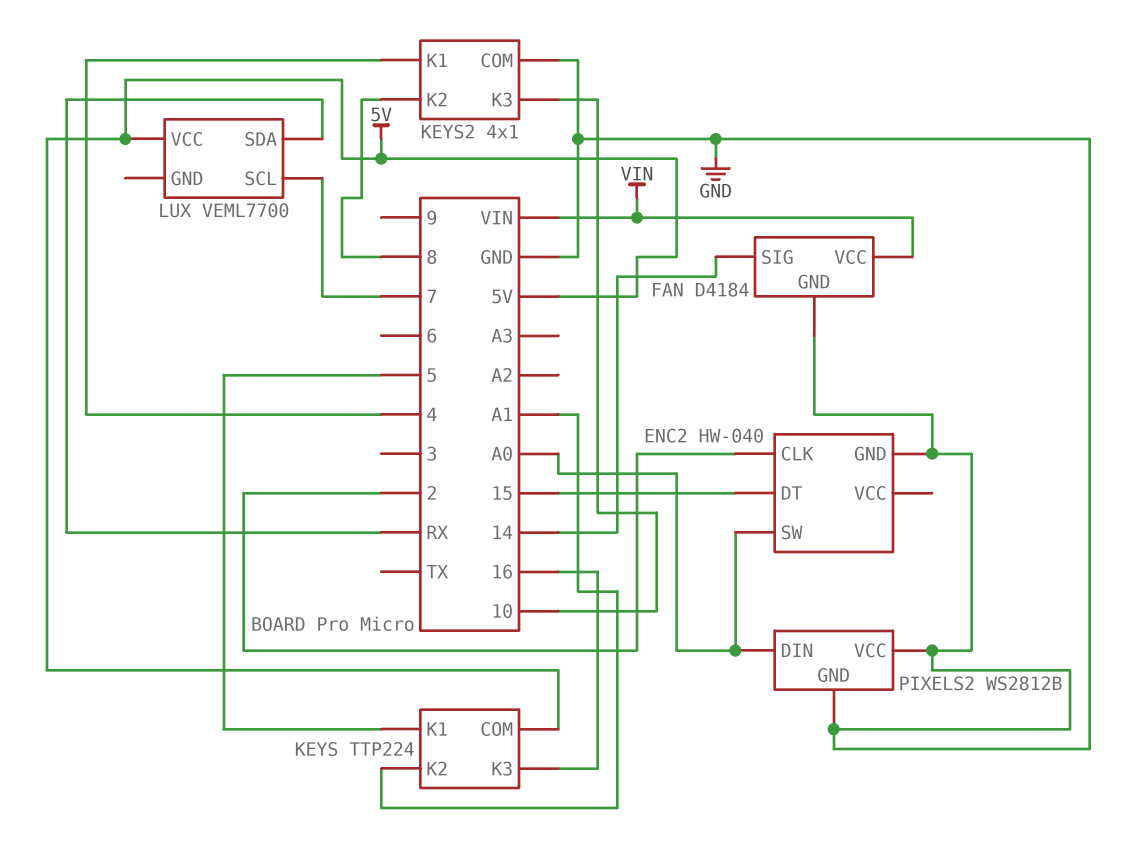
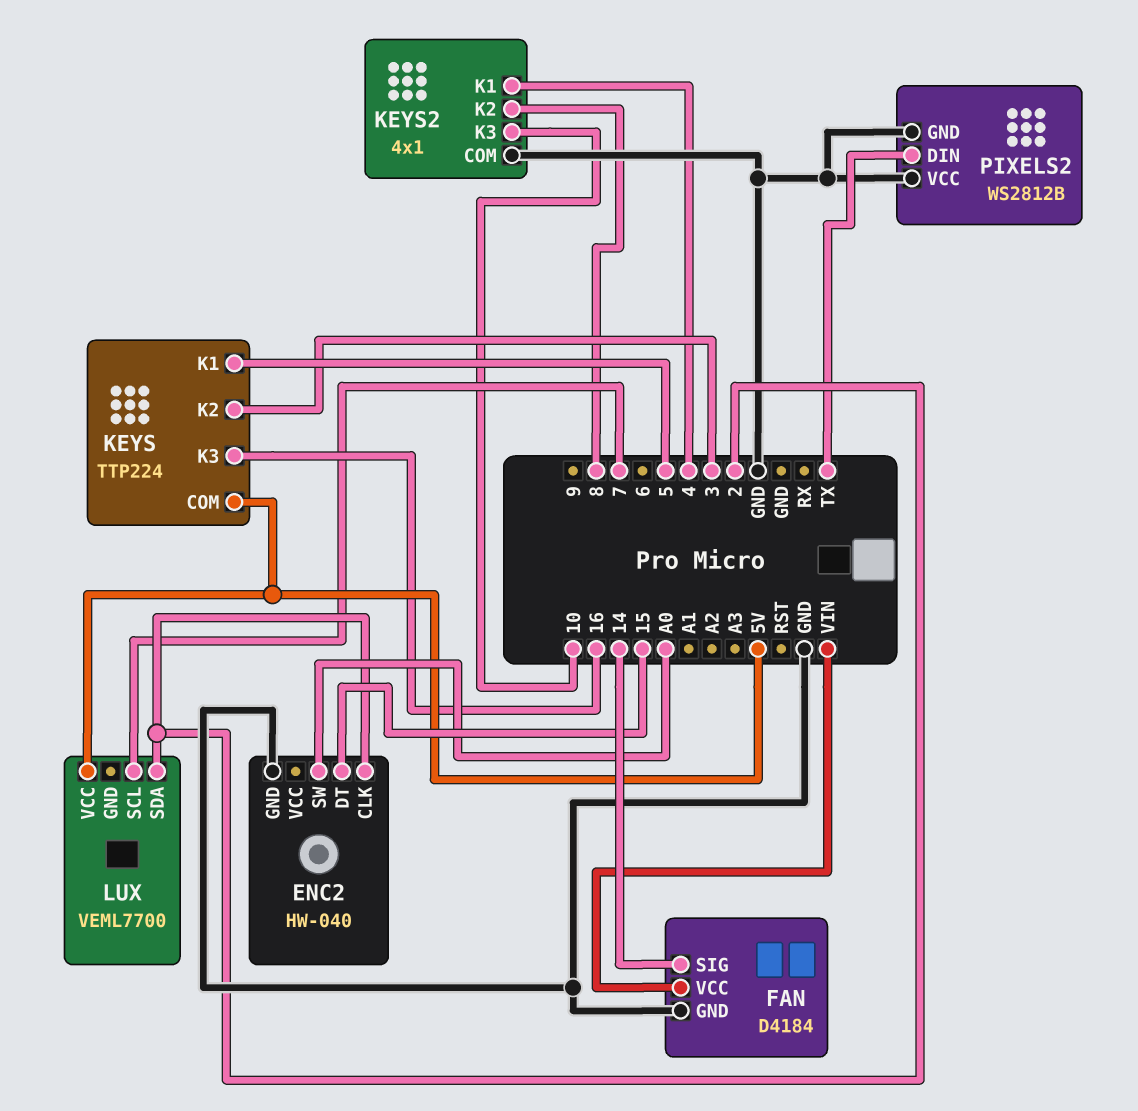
KEYS pin K2: A1 -> 3
LUX pin SDA: RX -> 2
PIXELS2 pin DIN: A0 -> TX

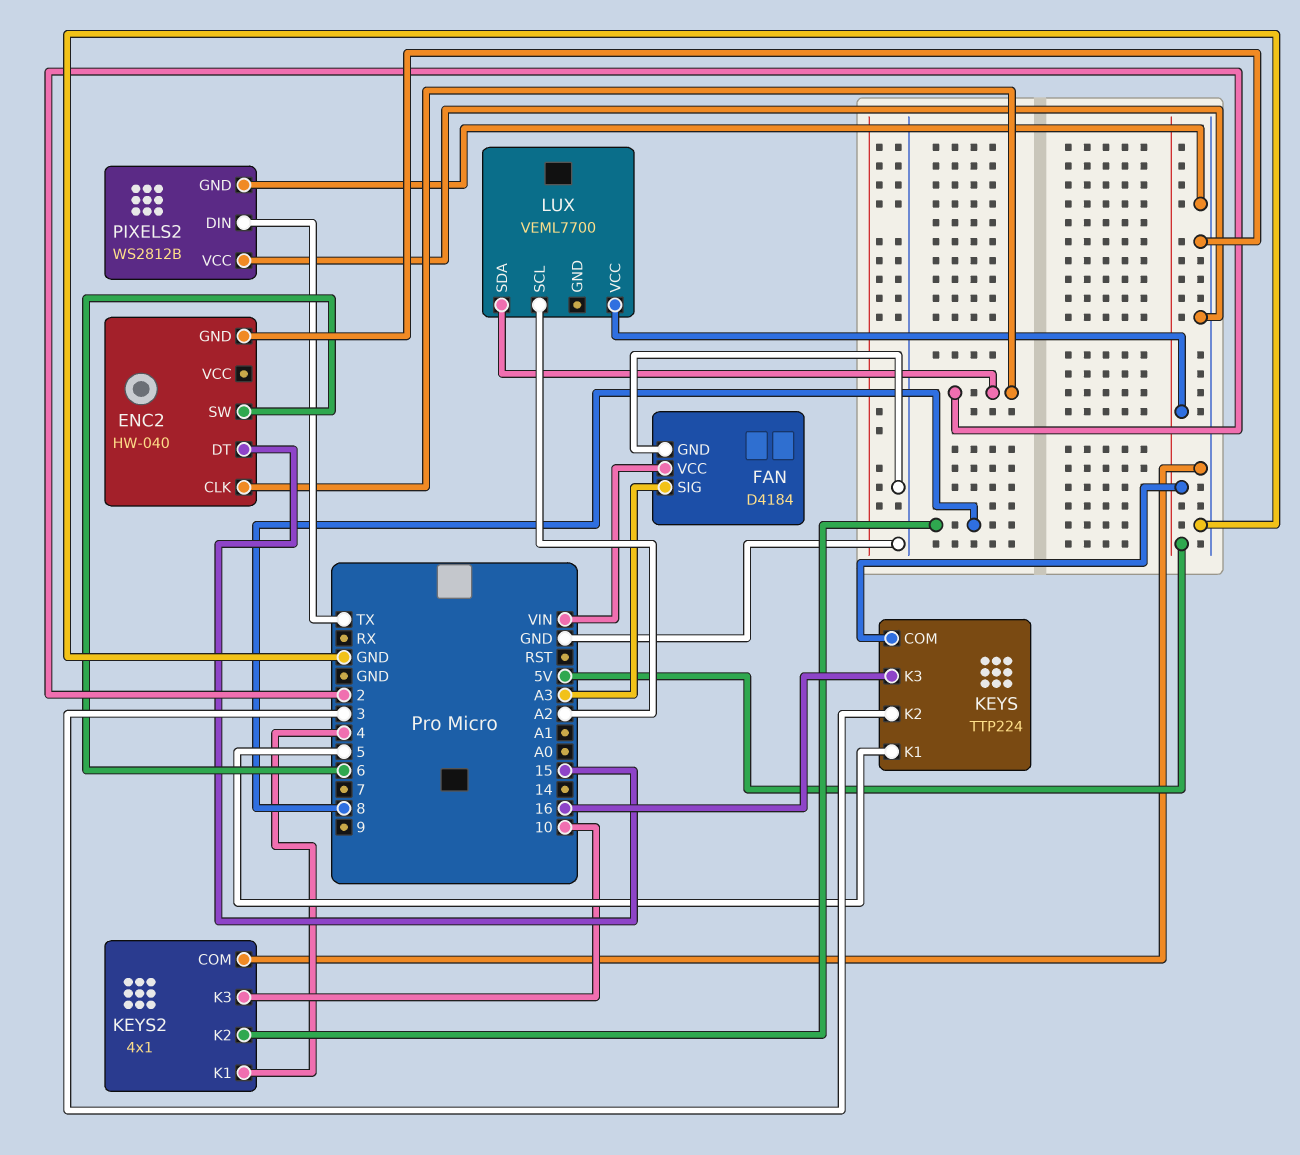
ENC2 pin SW: A0 -> 6
FAN pin SIG: 14 -> A3
LUX pin SCL: 7 -> A2

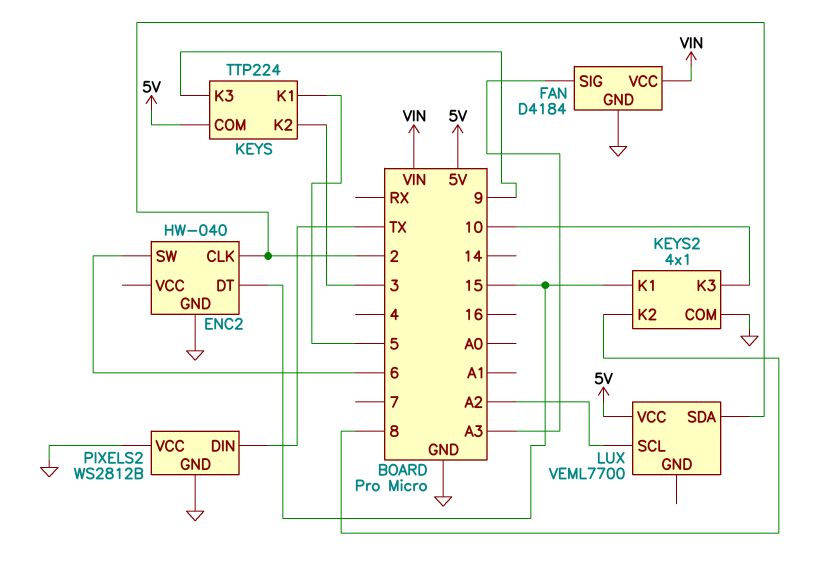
KEYS pin K3: 16 -> 9
KEYS2 pin K1: 4 -> 15

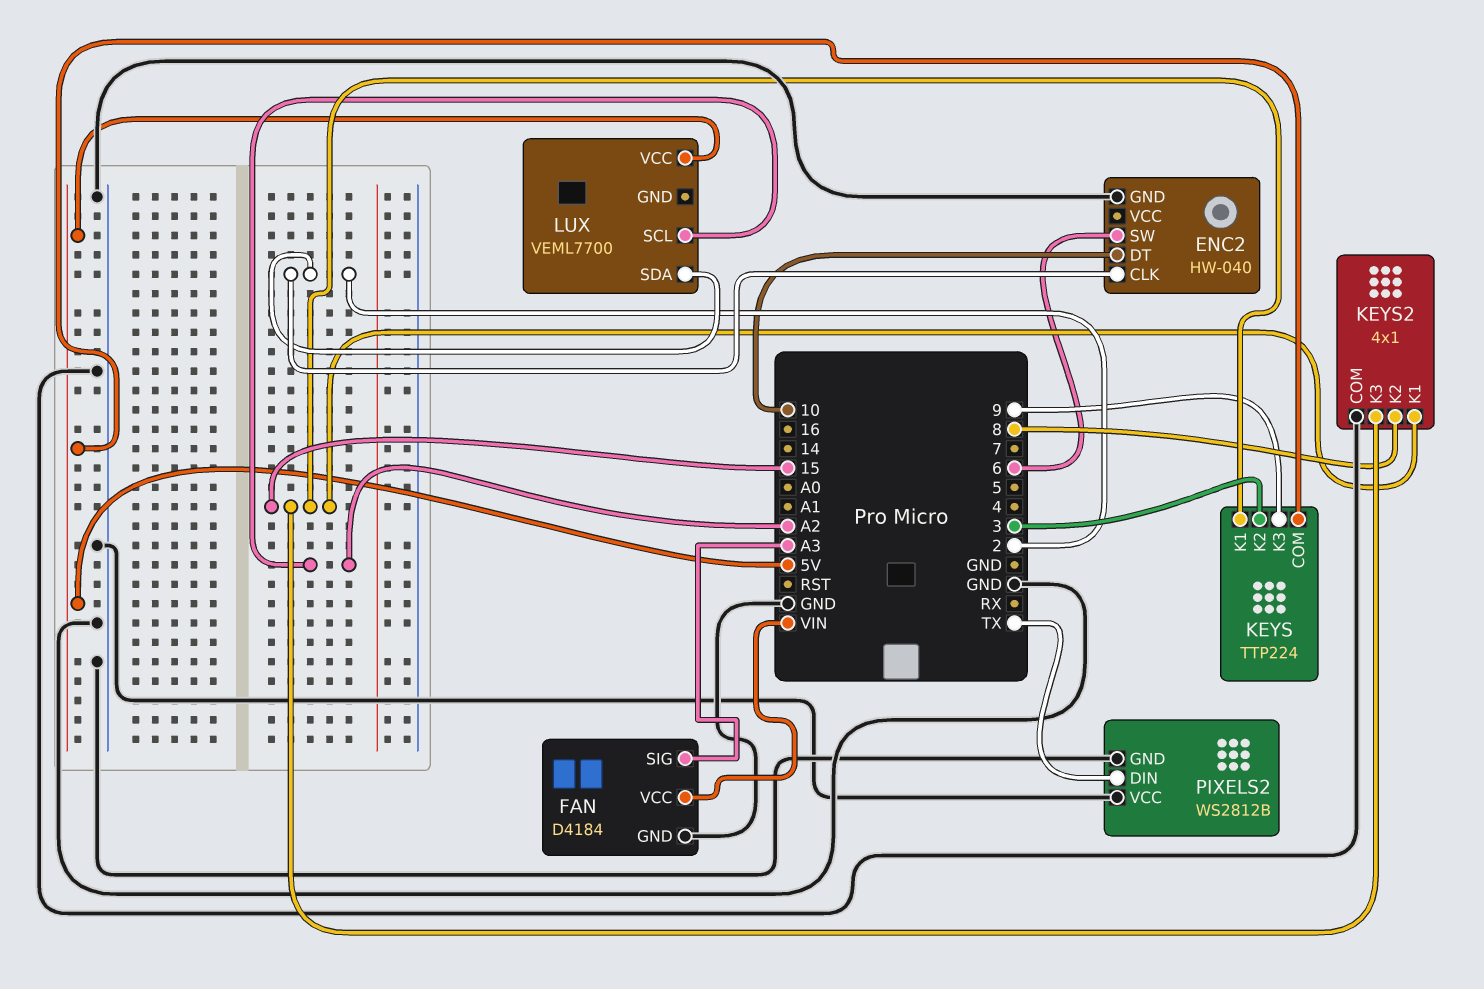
ENC2 pin DT: 15 -> 10
KEYS pin K1: 5 -> 15
KEYS2 pin K3: 10 -> 15

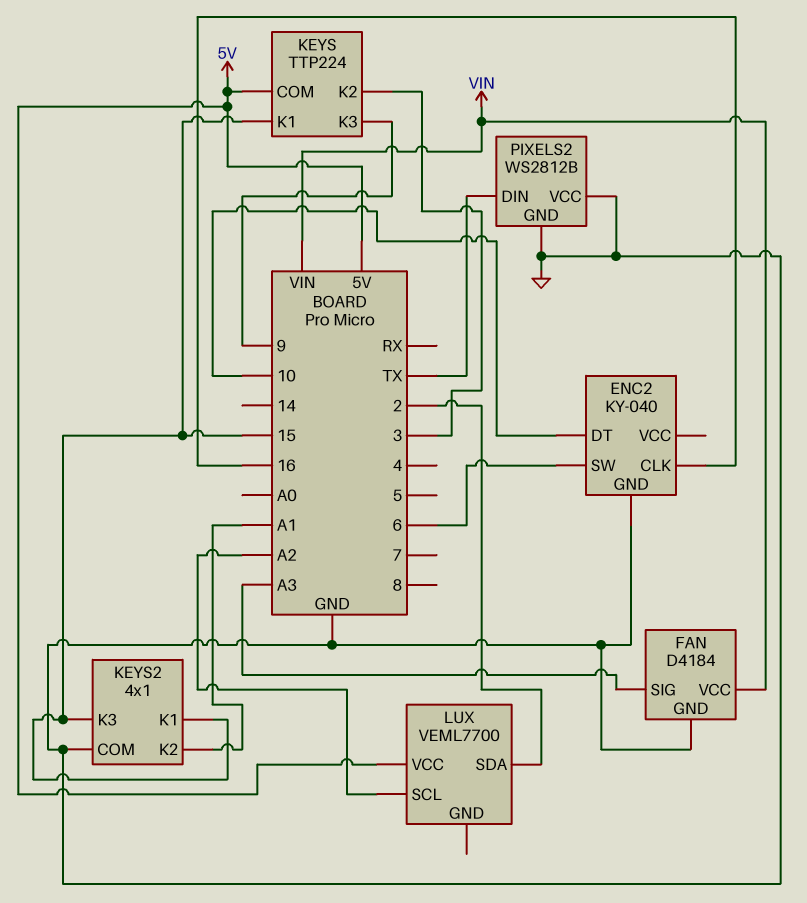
ENC2: HW-040 -> KY-040
ENC2 pin CLK: 2 -> 16
KEYS2 pin K2: 8 -> A1

